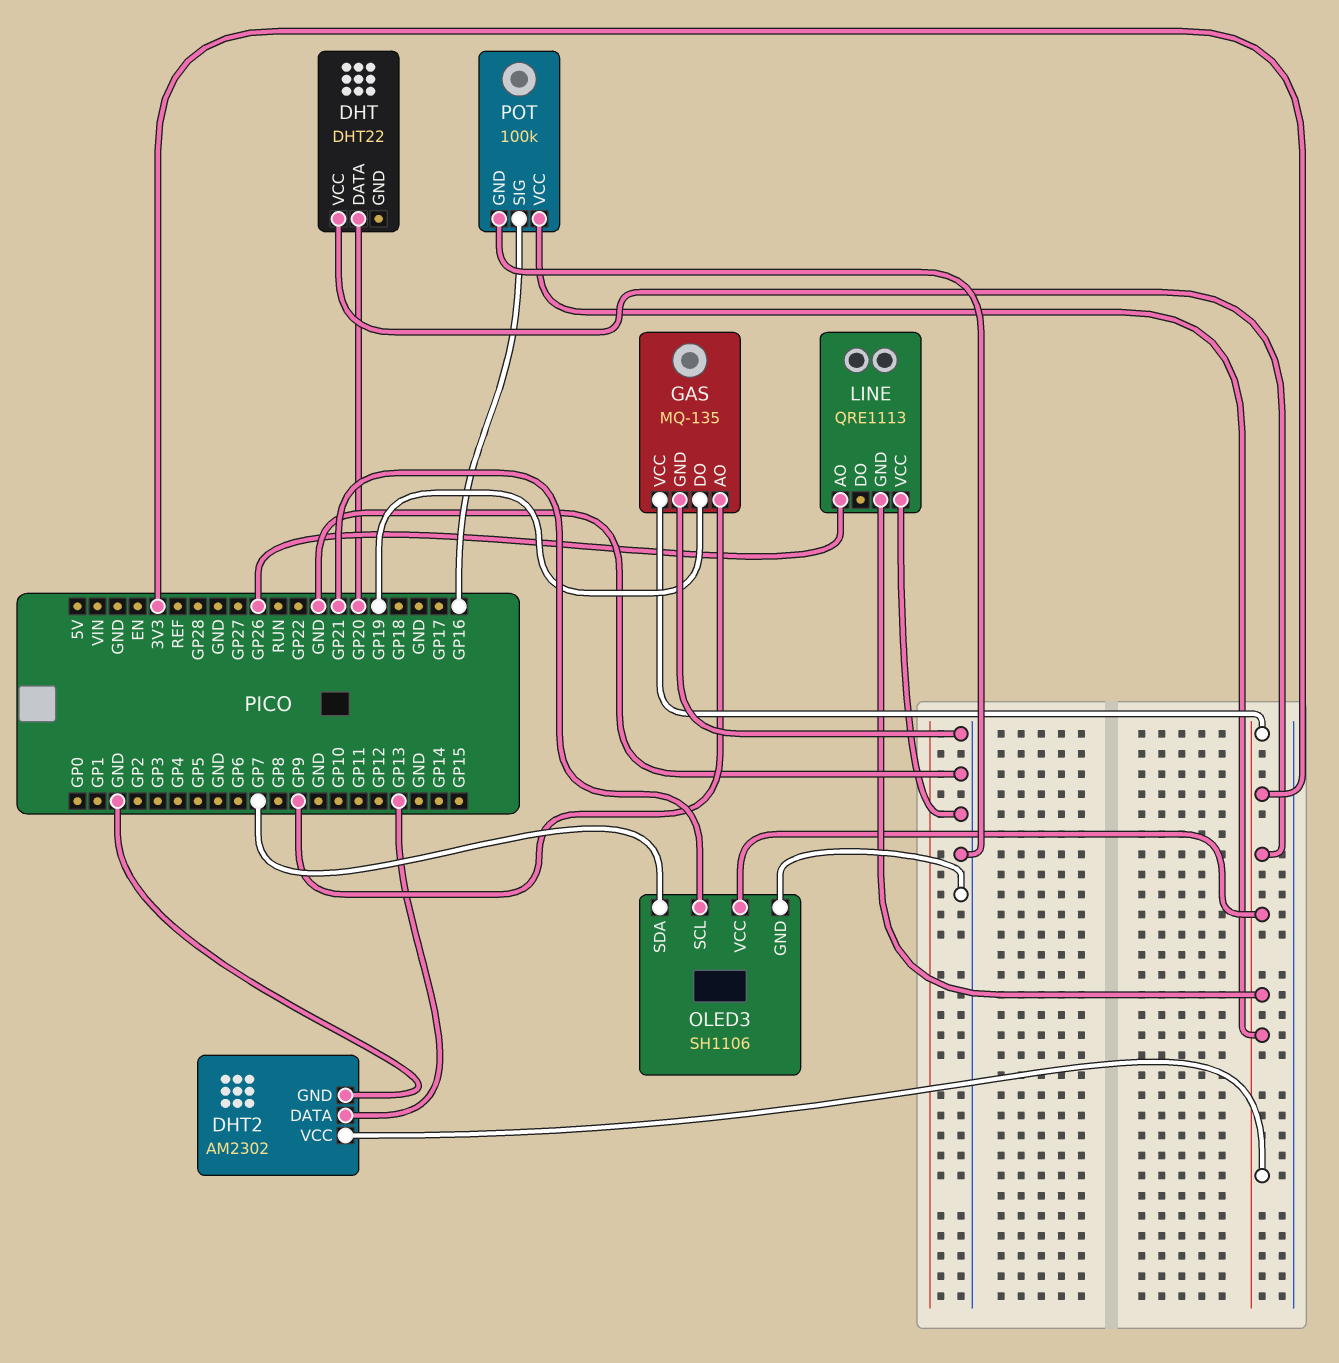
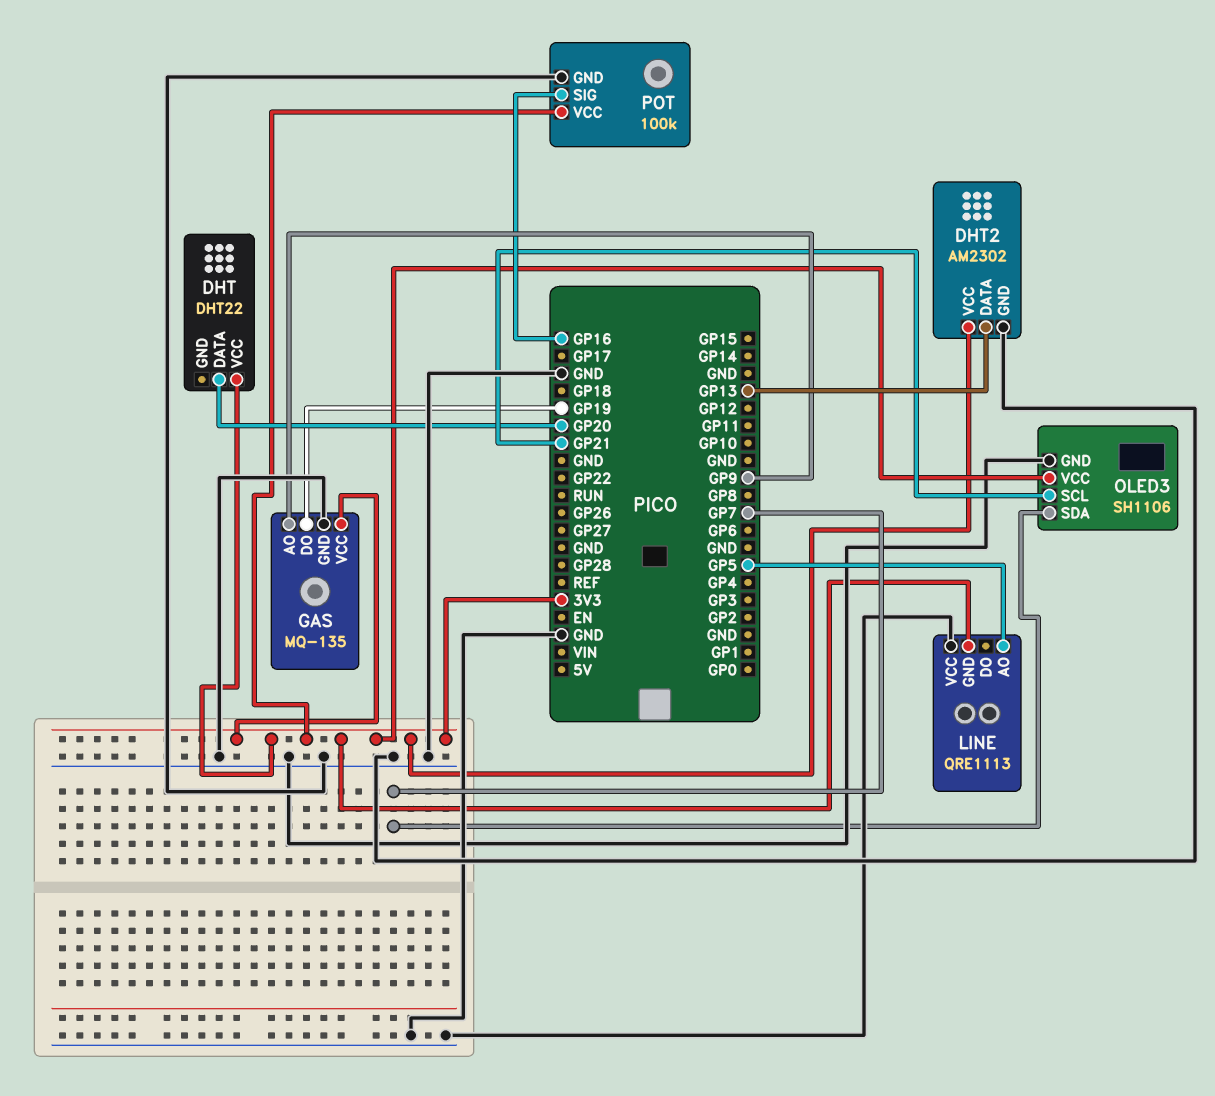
LINE pin AO: GP26 -> GP5

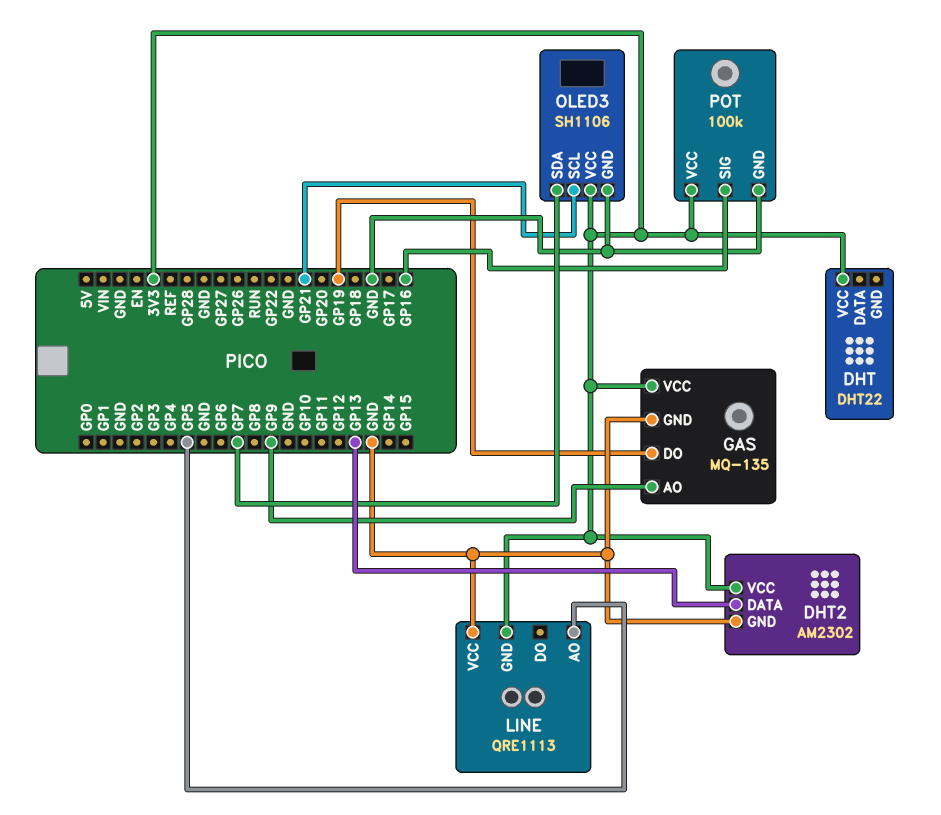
DHT pin DATA: GP20 -> none

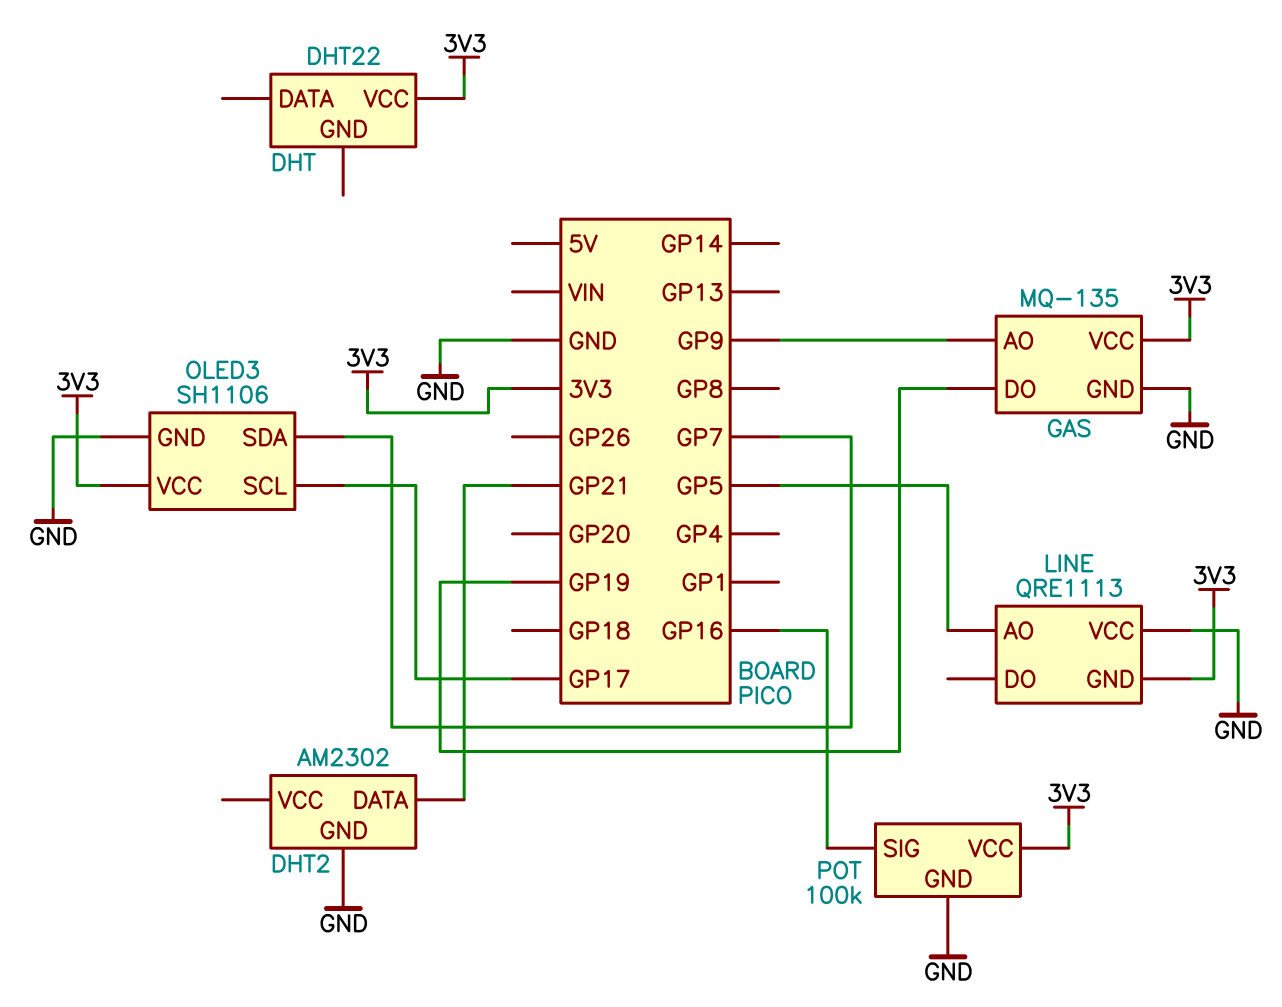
DHT2 pin DATA: GP13 -> GP21
DHT2 pin VCC: 3V3 -> none
OLED3 pin SCL: GP21 -> GP17

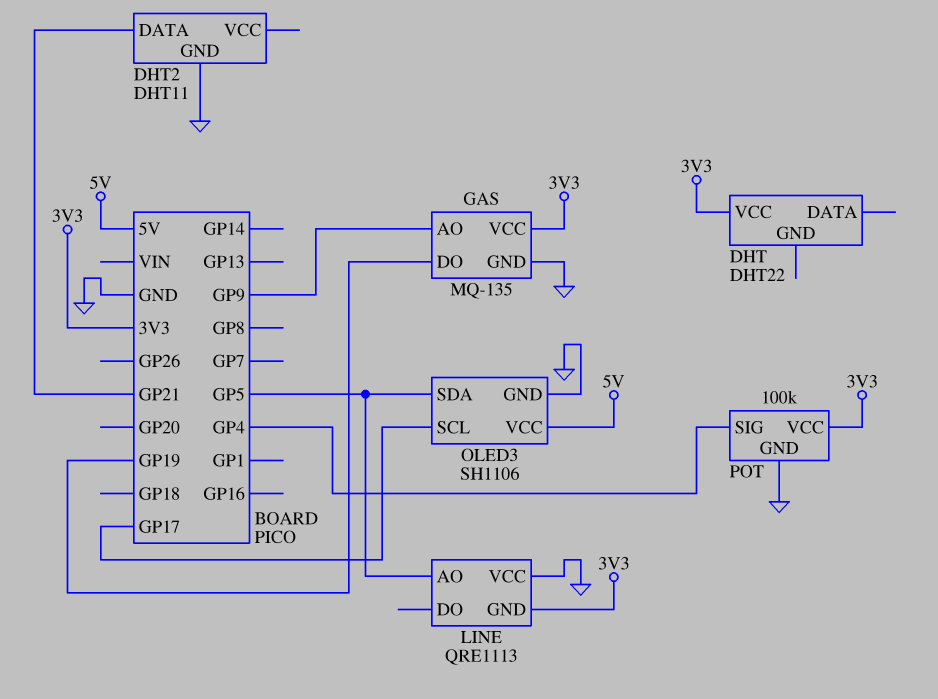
DHT2: AM2302 -> DHT11
OLED3 pin SDA: GP7 -> GP5
OLED3 pin VCC: 3V3 -> 5V
POT pin SIG: GP16 -> GP4

